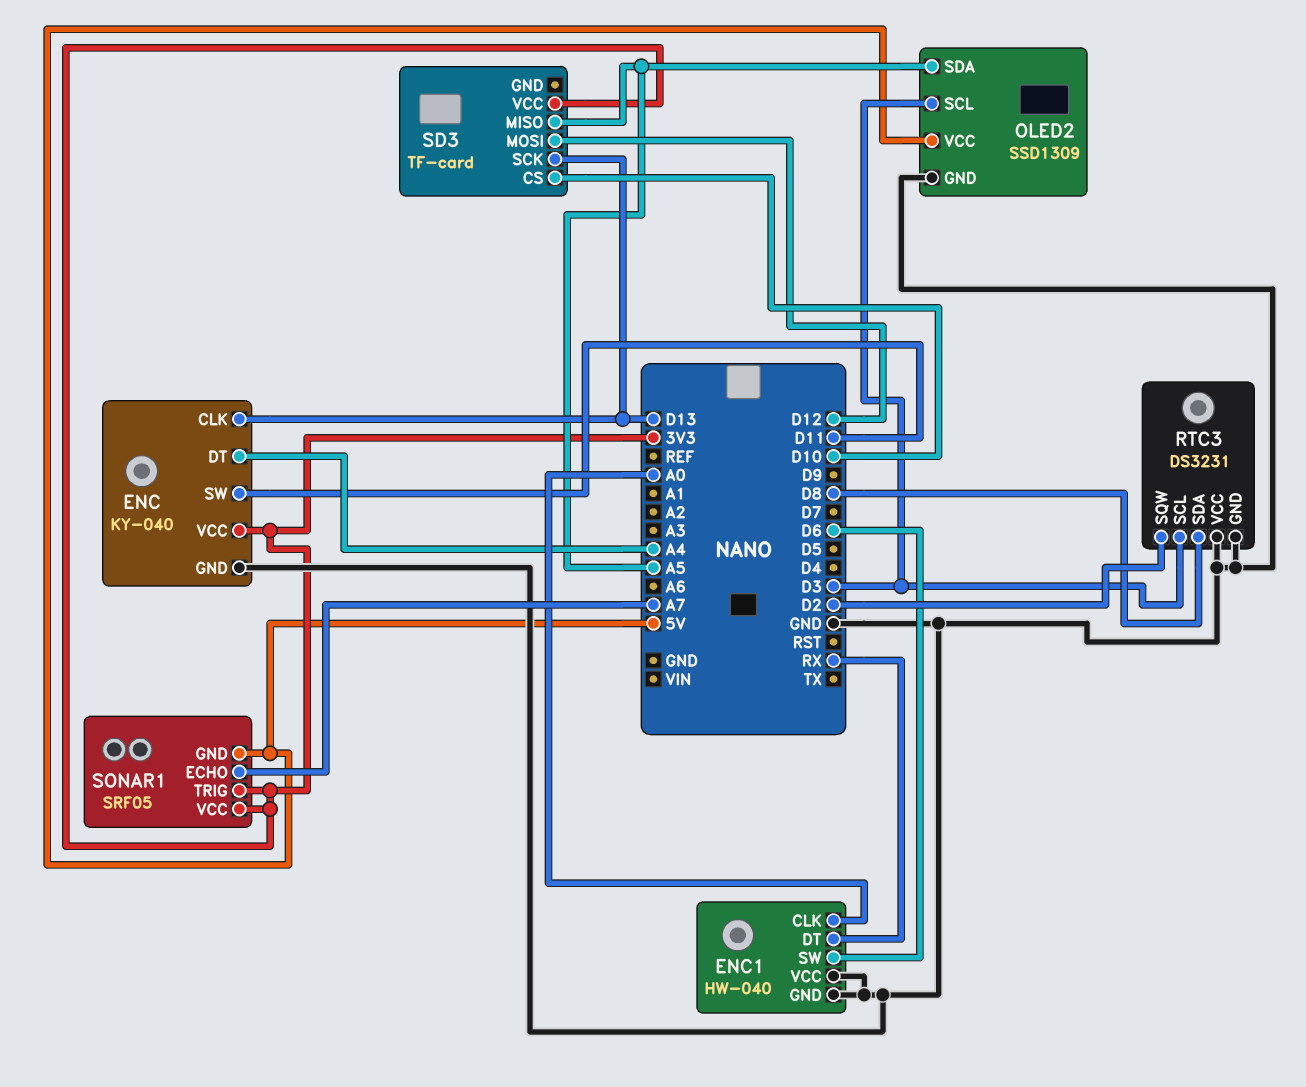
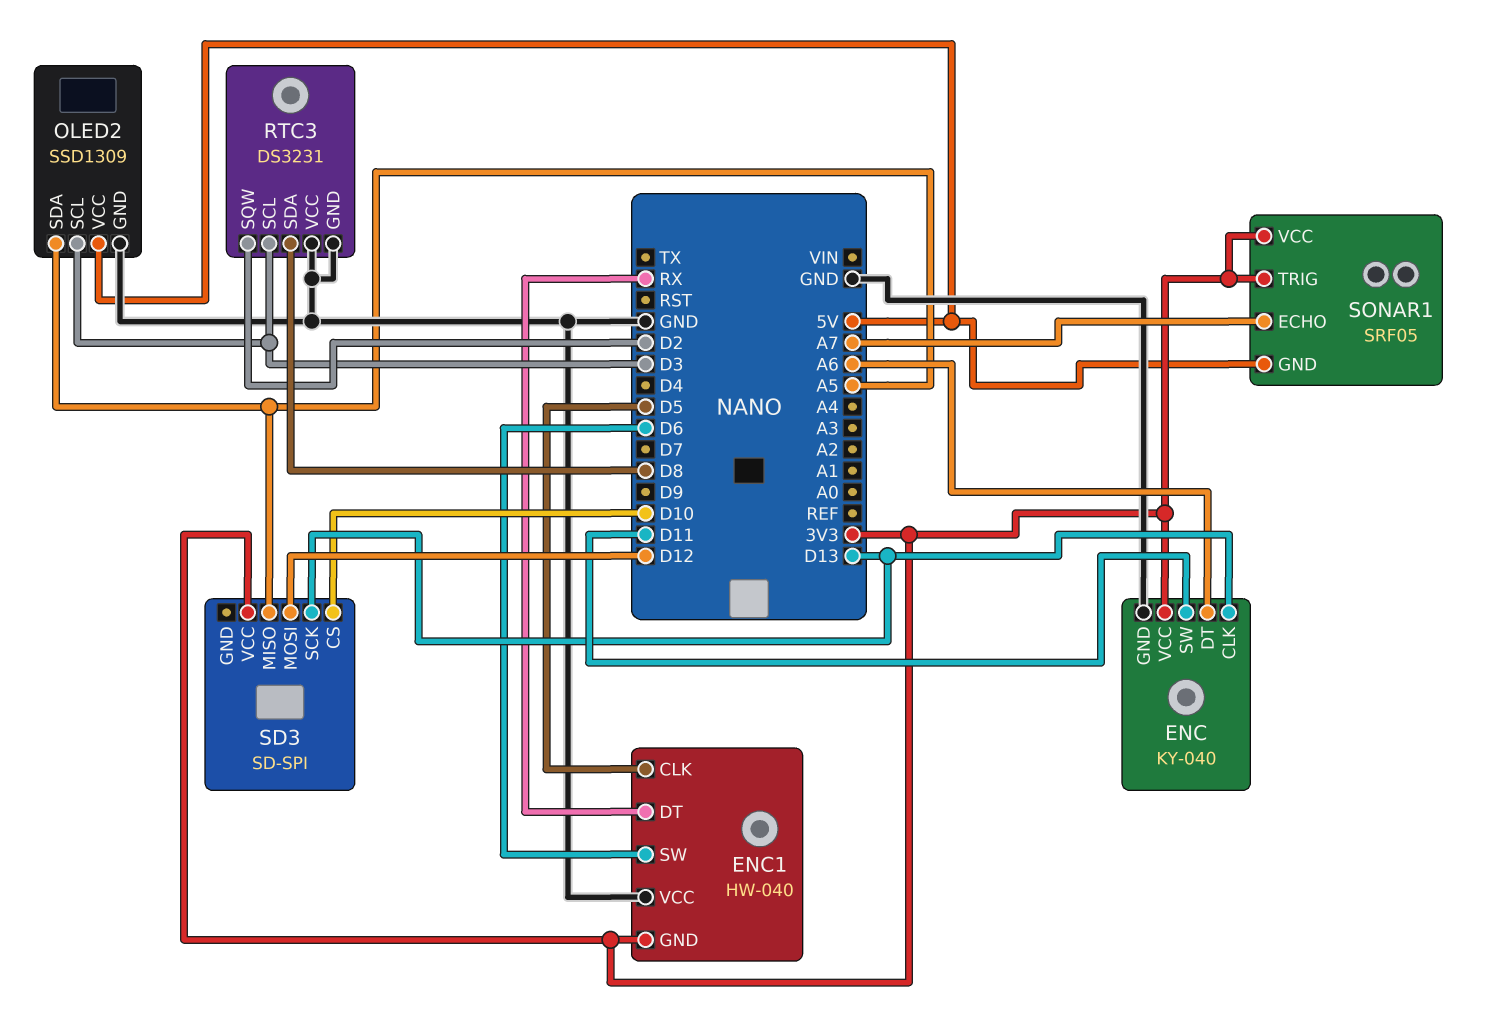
ENC pin DT: A4 -> A6
ENC1 pin CLK: A0 -> D5
ENC1 pin GND: GND -> 3V3
SD3: TF-card -> SD-SPI

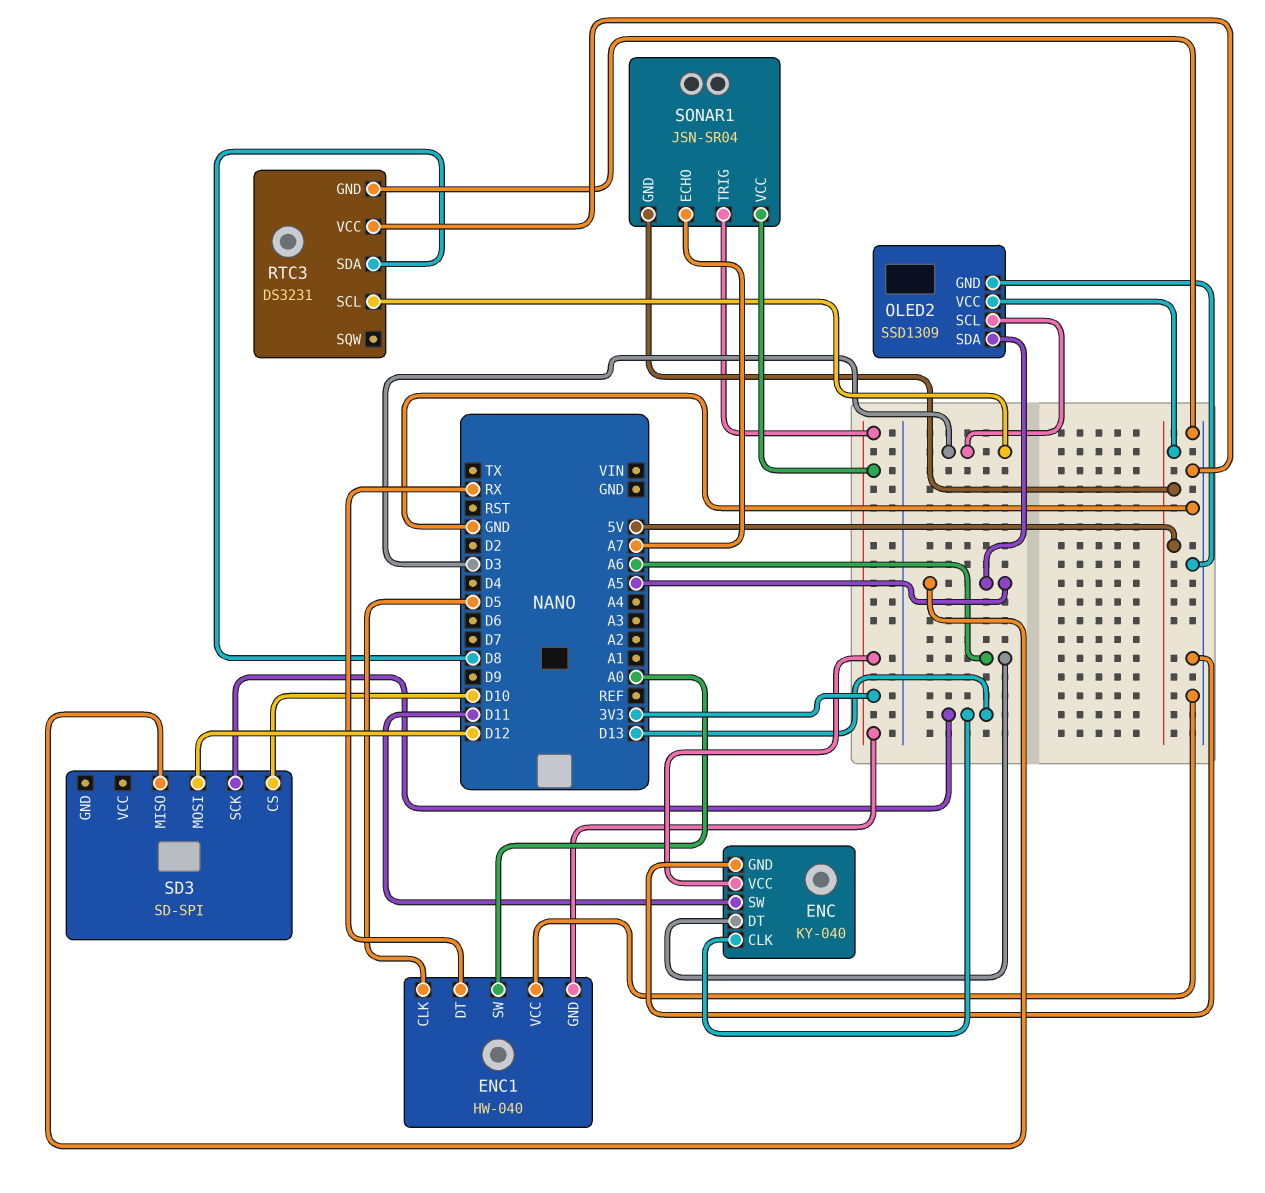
ENC1 pin SW: D6 -> A0
RTC3 pin SQW: D2 -> none
SD3 pin VCC: 3V3 -> none
SONAR1: SRF05 -> JSN-SR04

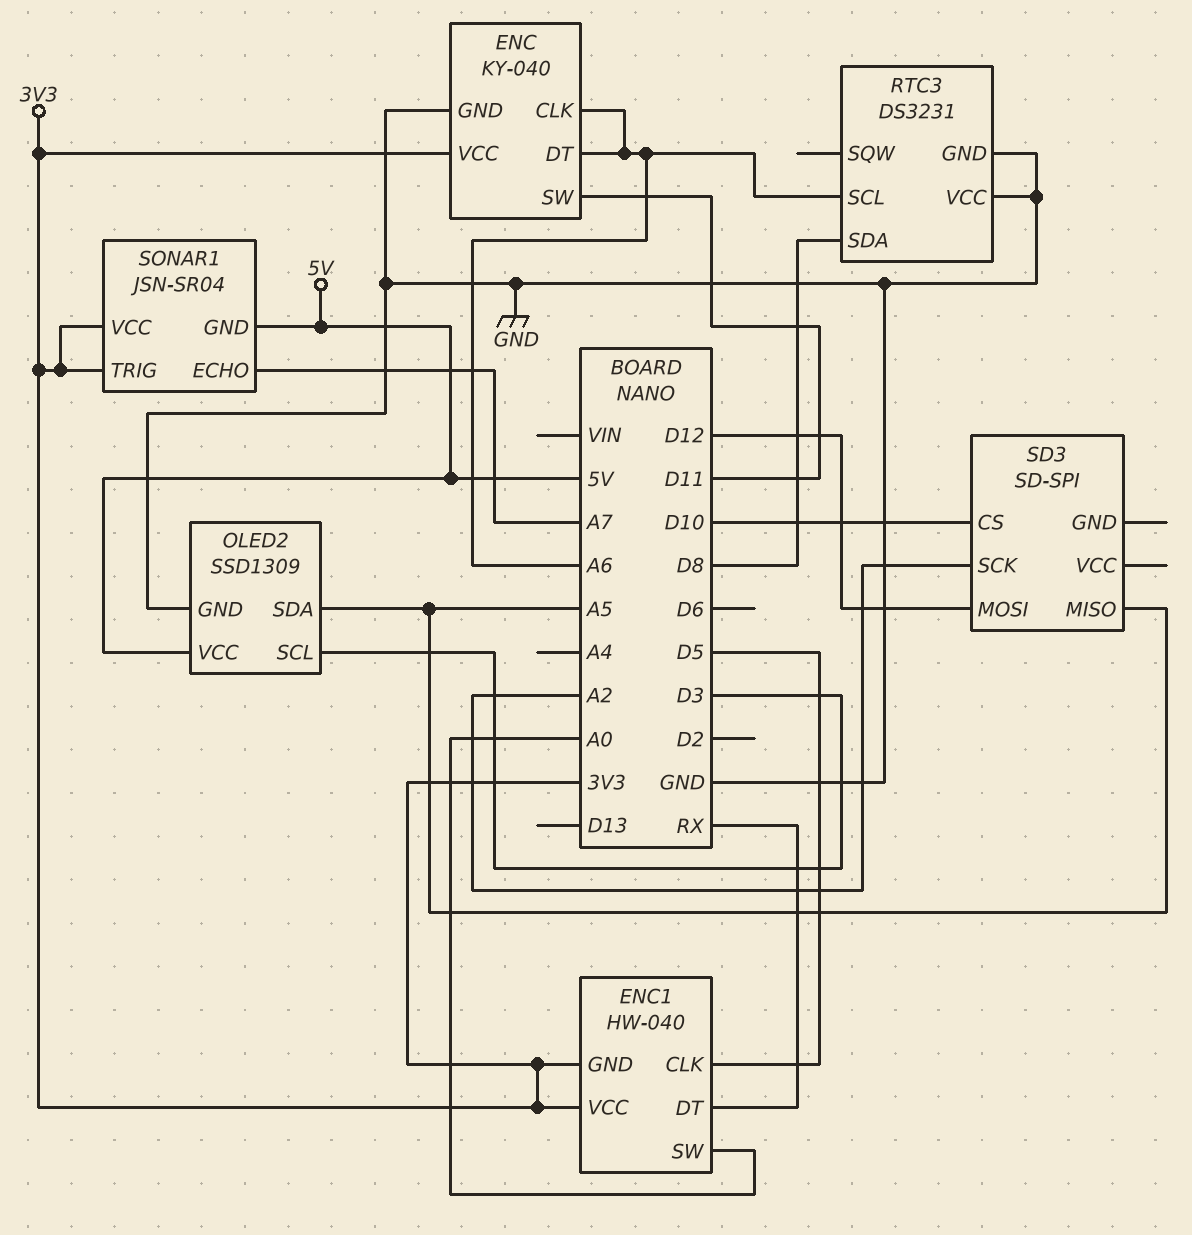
ENC pin CLK: D13 -> A6
ENC1 pin VCC: GND -> 3V3
RTC3 pin SCL: D3 -> A6
SD3 pin SCK: D13 -> A2

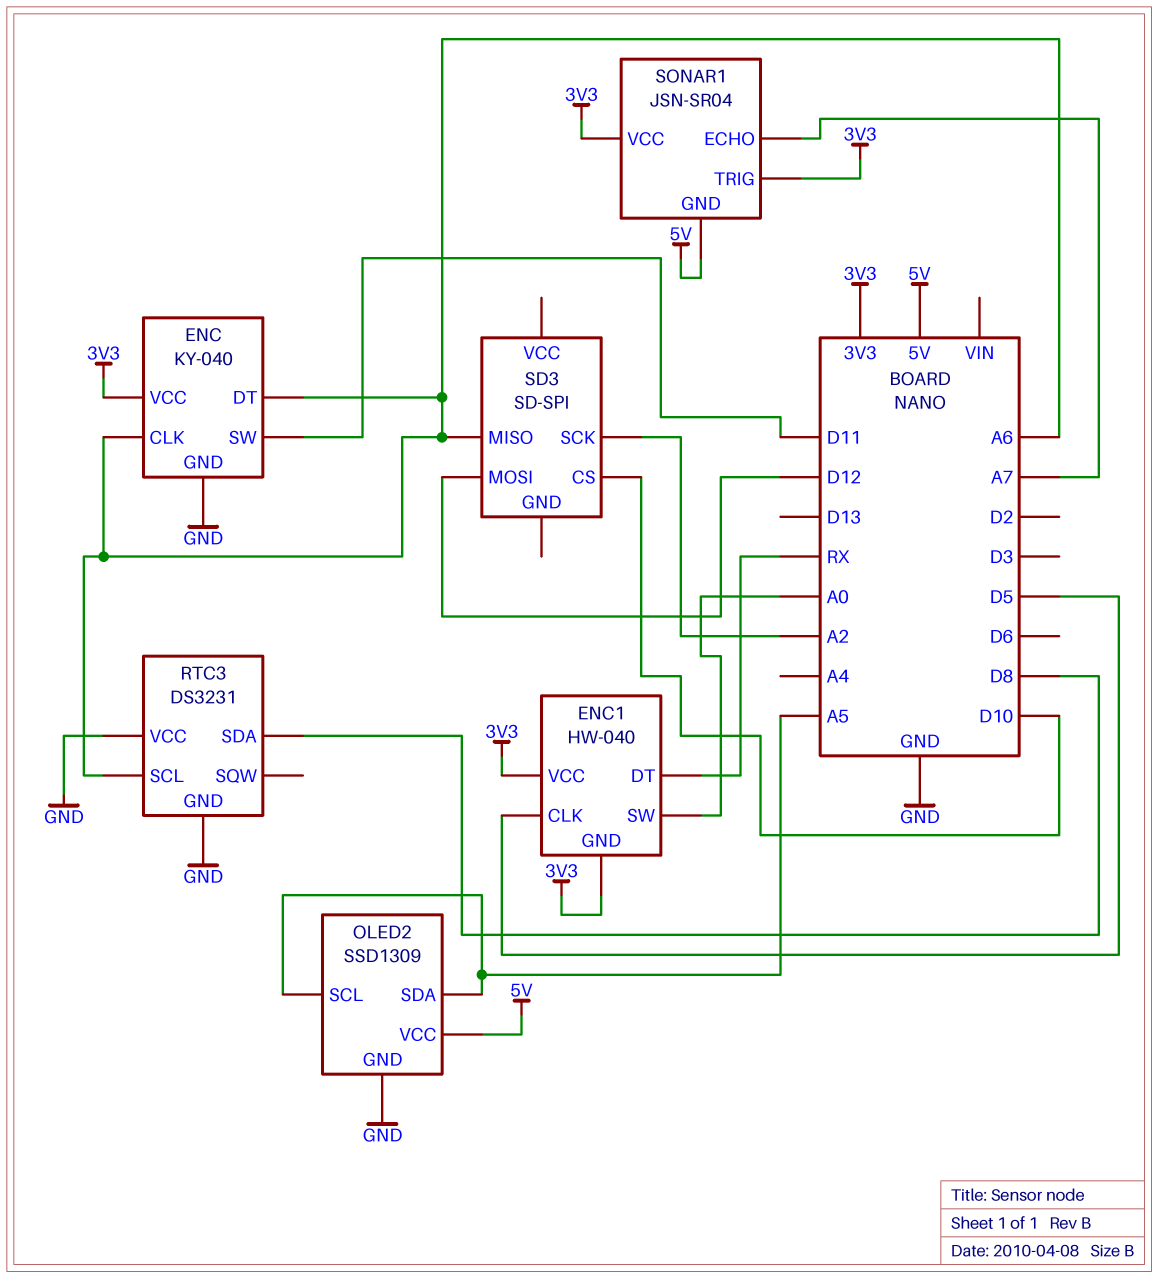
OLED2 pin SCL: D3 -> A5
SD3 pin MISO: A5 -> A6

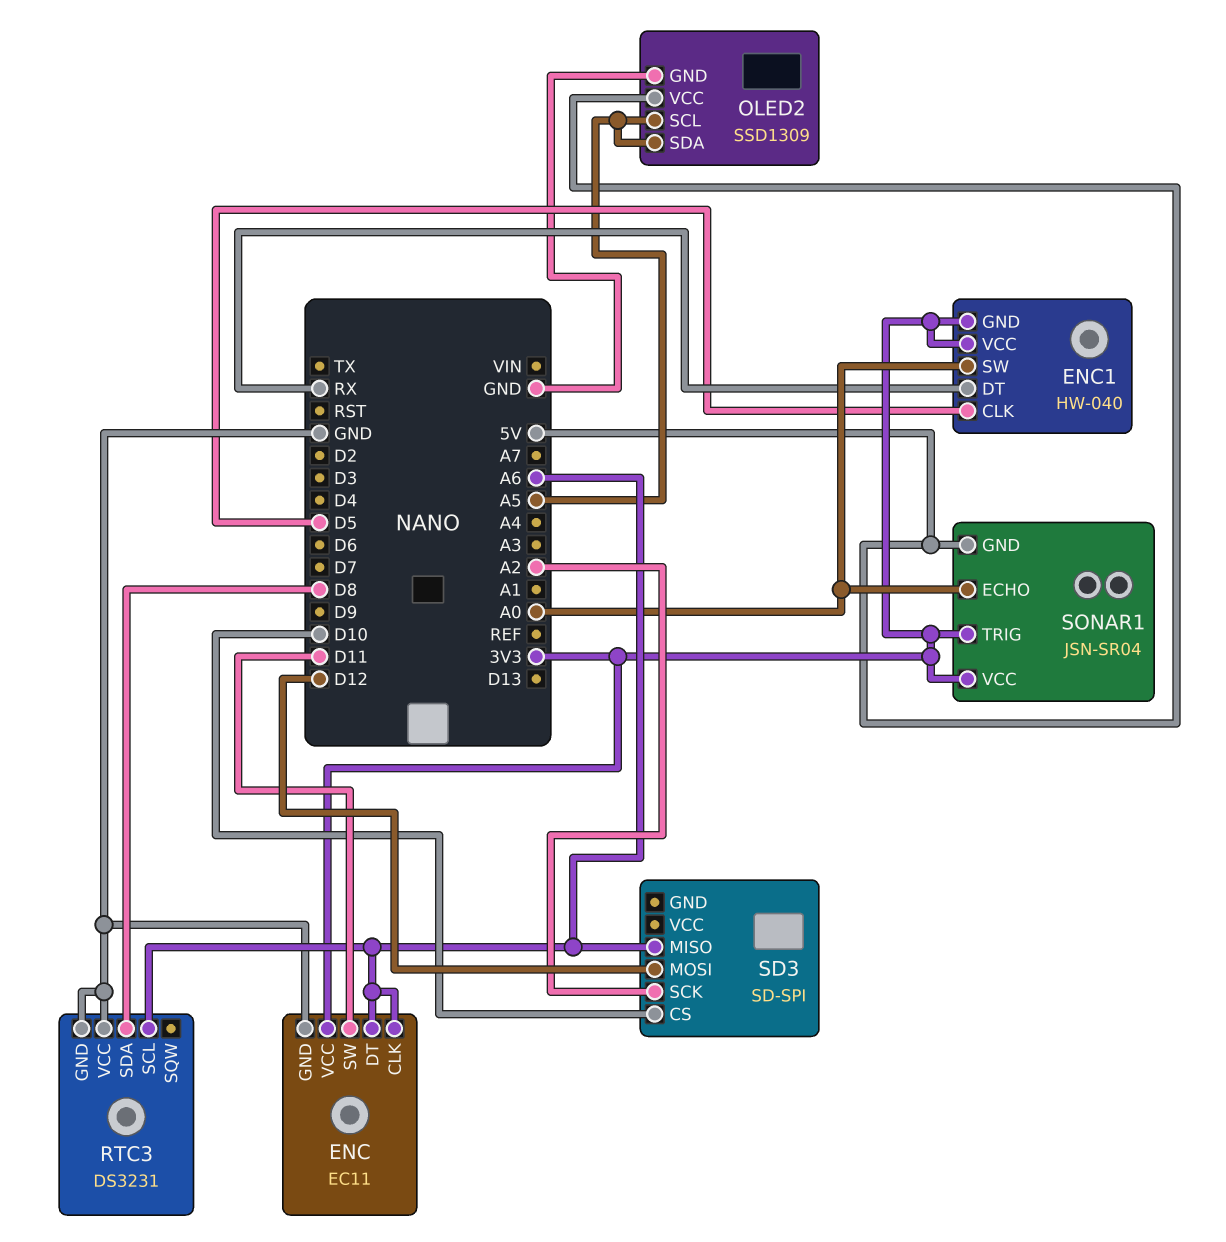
ENC: KY-040 -> EC11
SONAR1 pin ECHO: A7 -> A0

